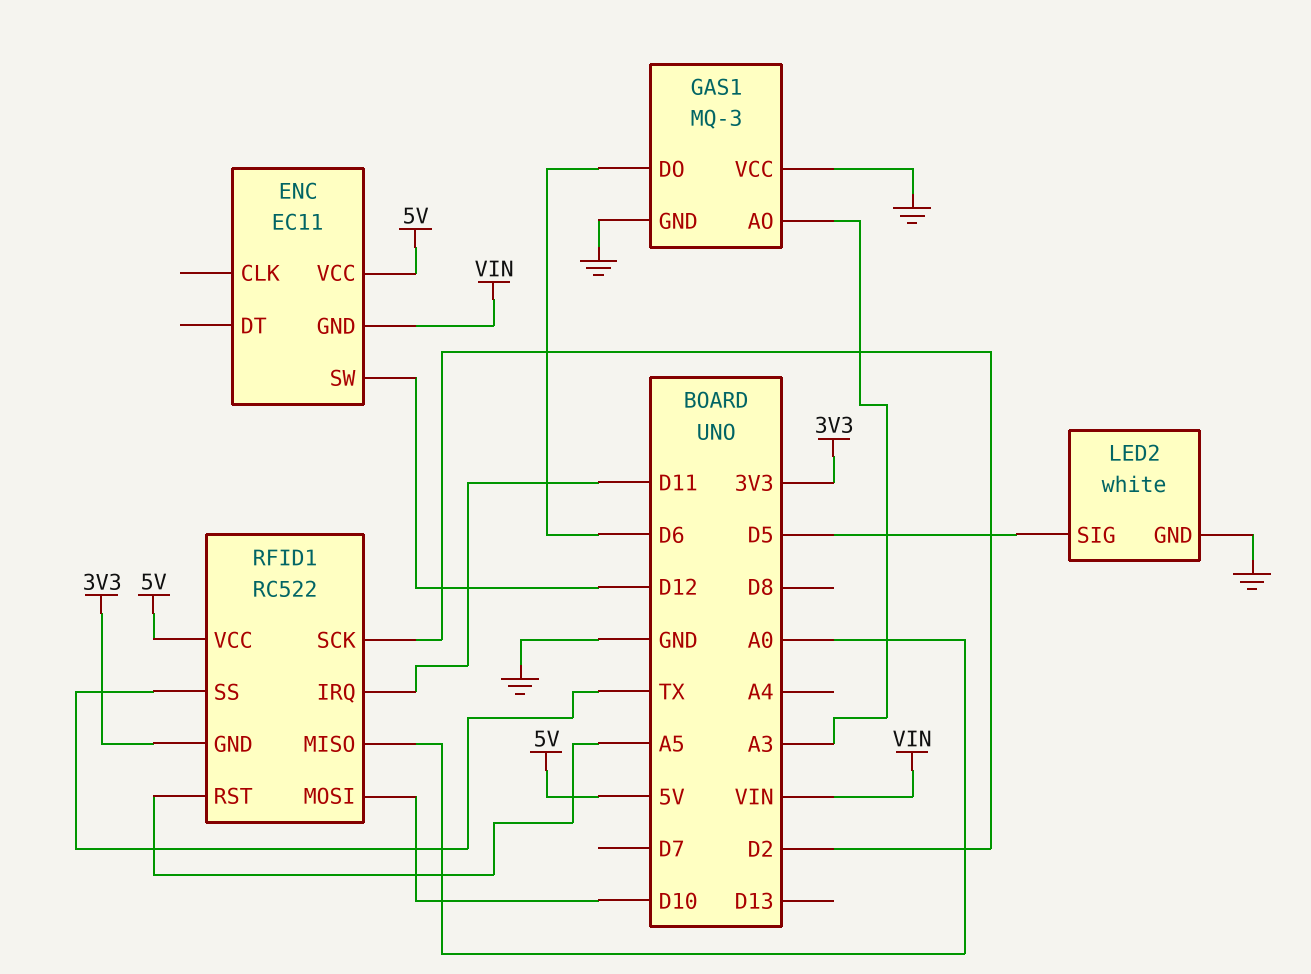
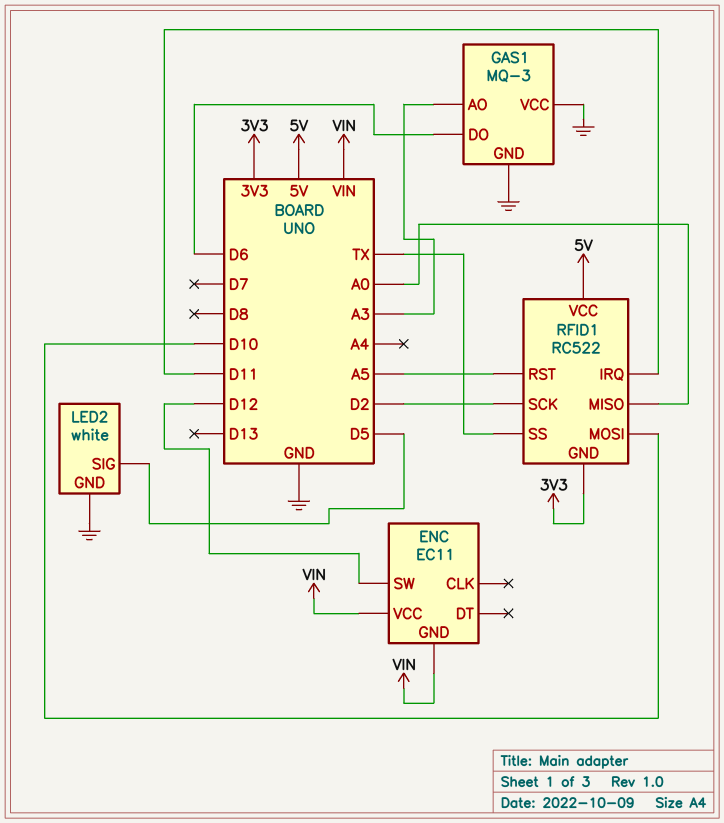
ENC pin VCC: 5V -> VIN

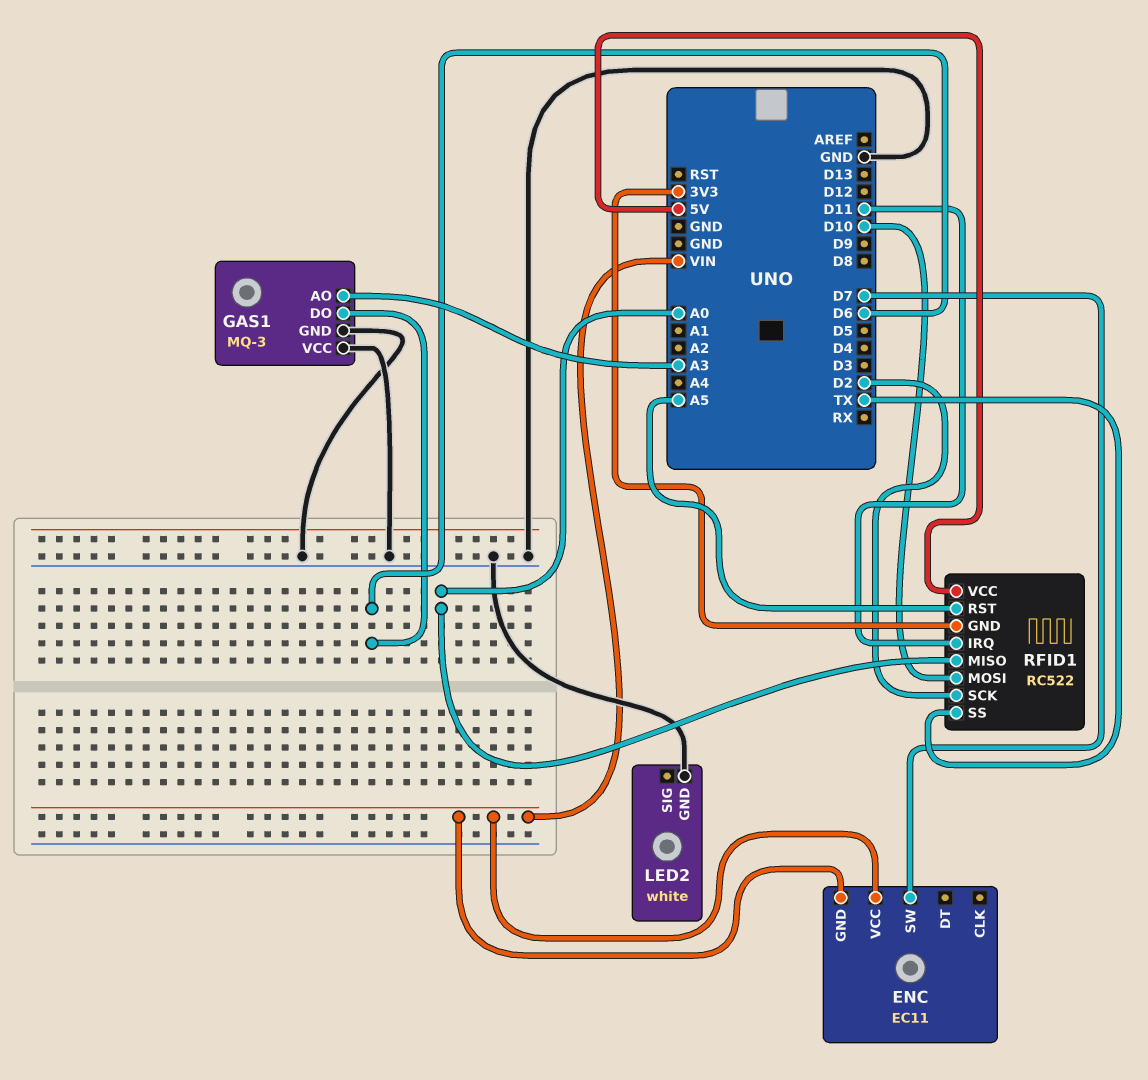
ENC pin SW: D12 -> D7
LED2 pin SIG: D5 -> none

